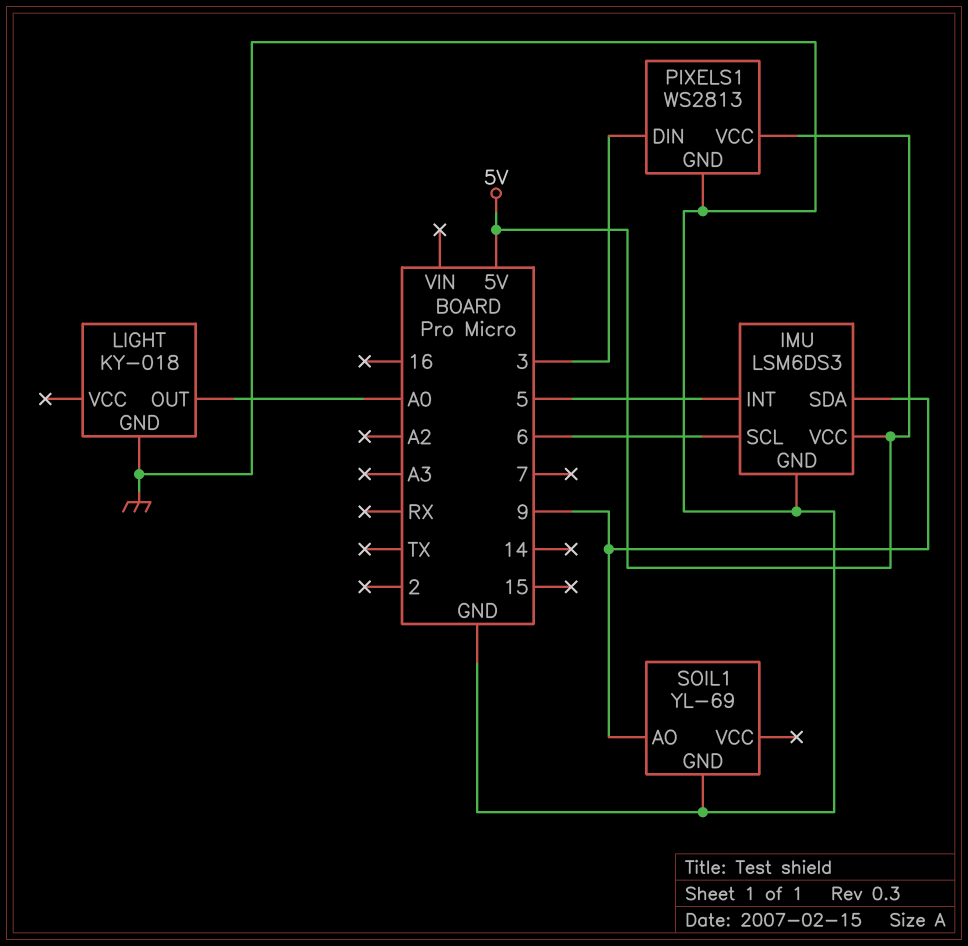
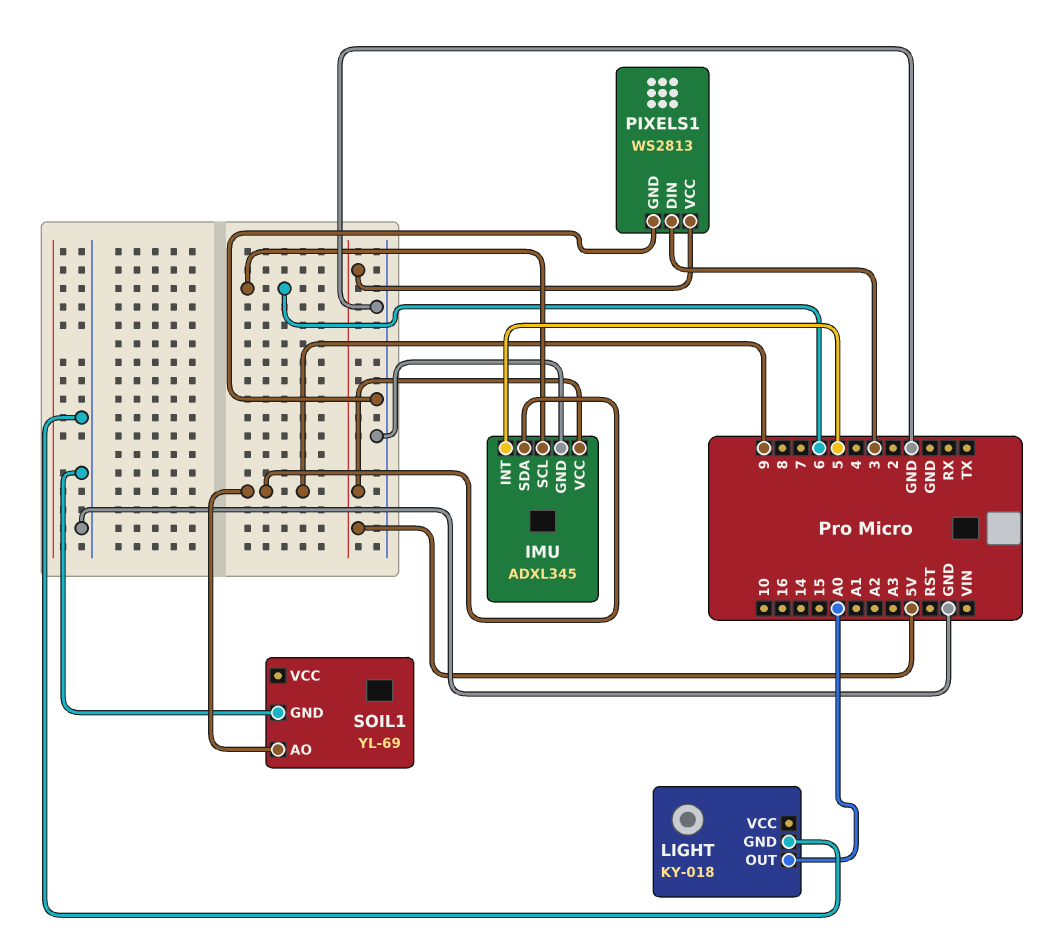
IMU: LSM6DS3 -> ADXL345

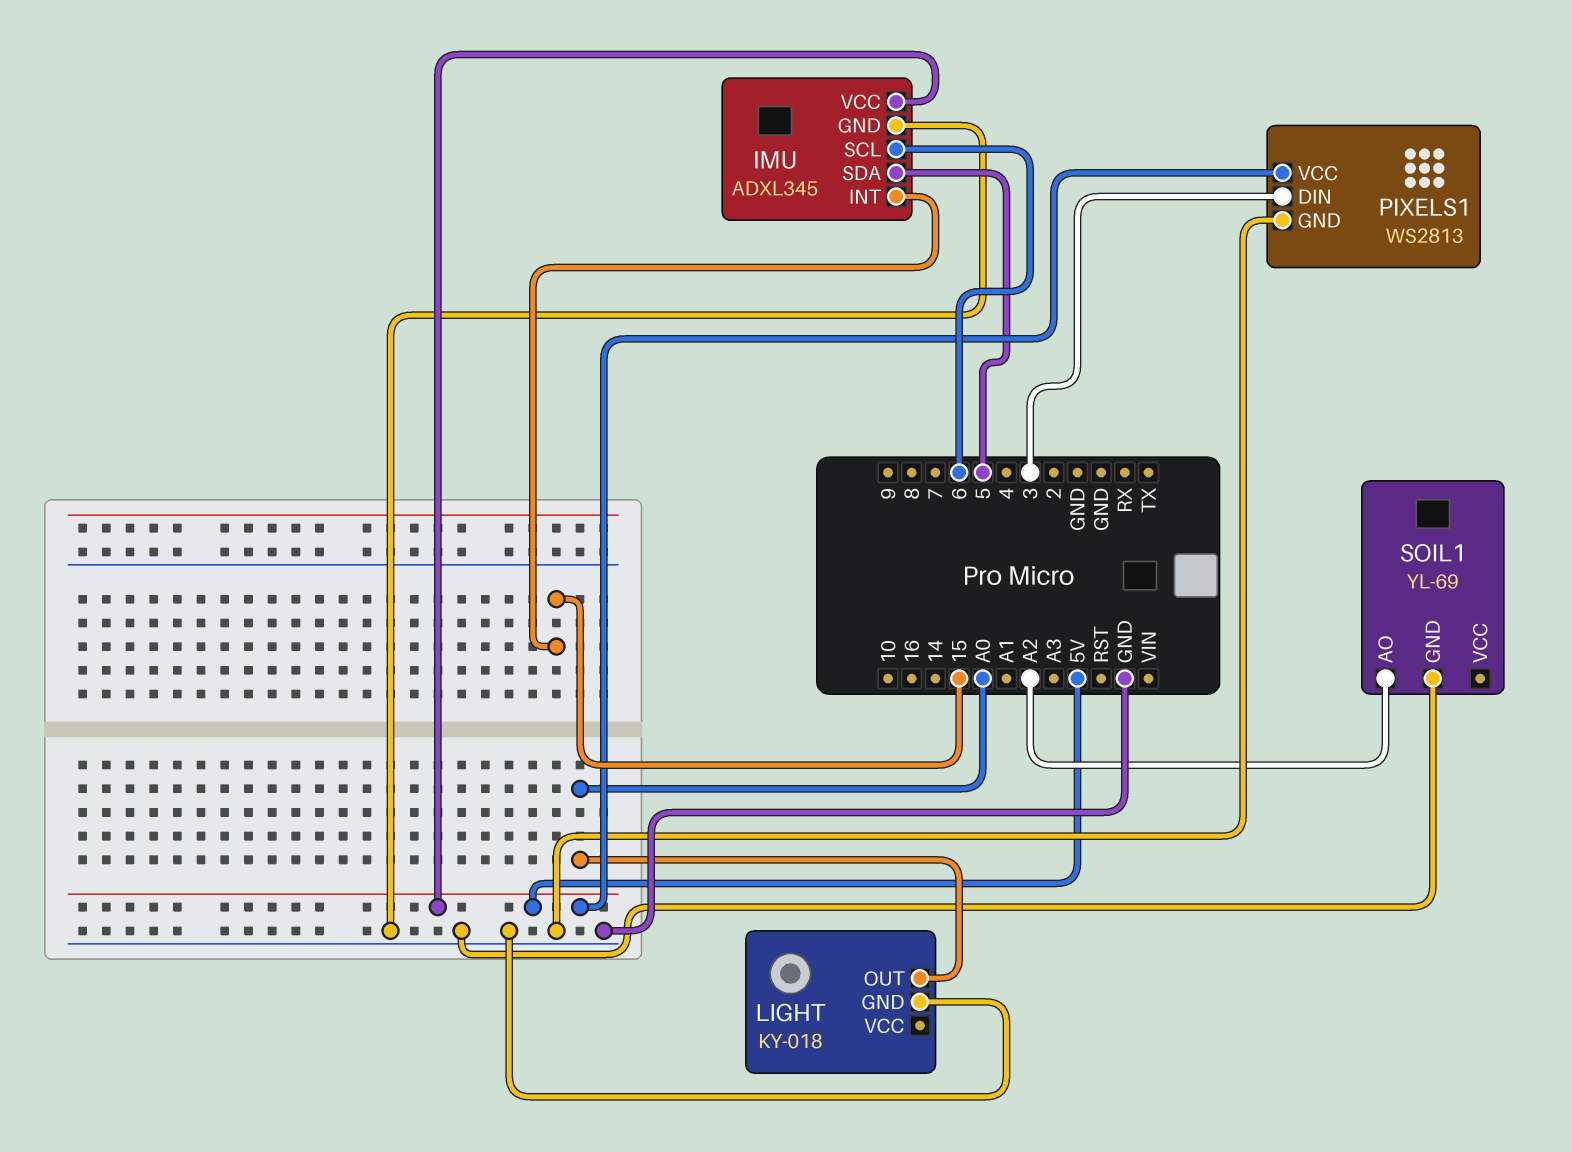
IMU pin INT: 5 -> 15
IMU pin SDA: 9 -> 5
SOIL1 pin AO: 9 -> A2

